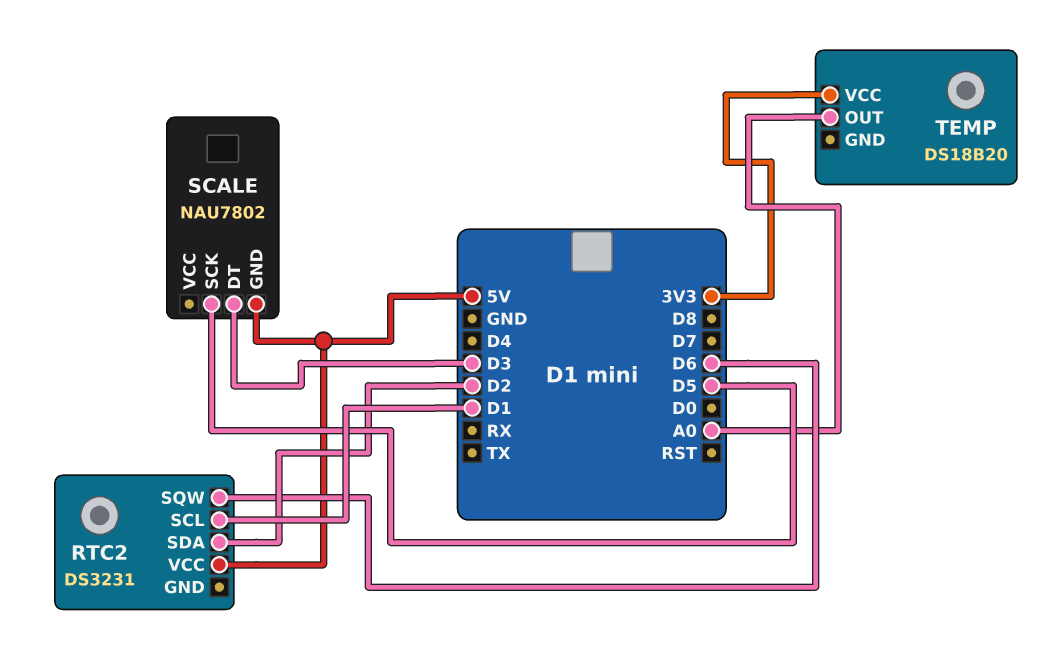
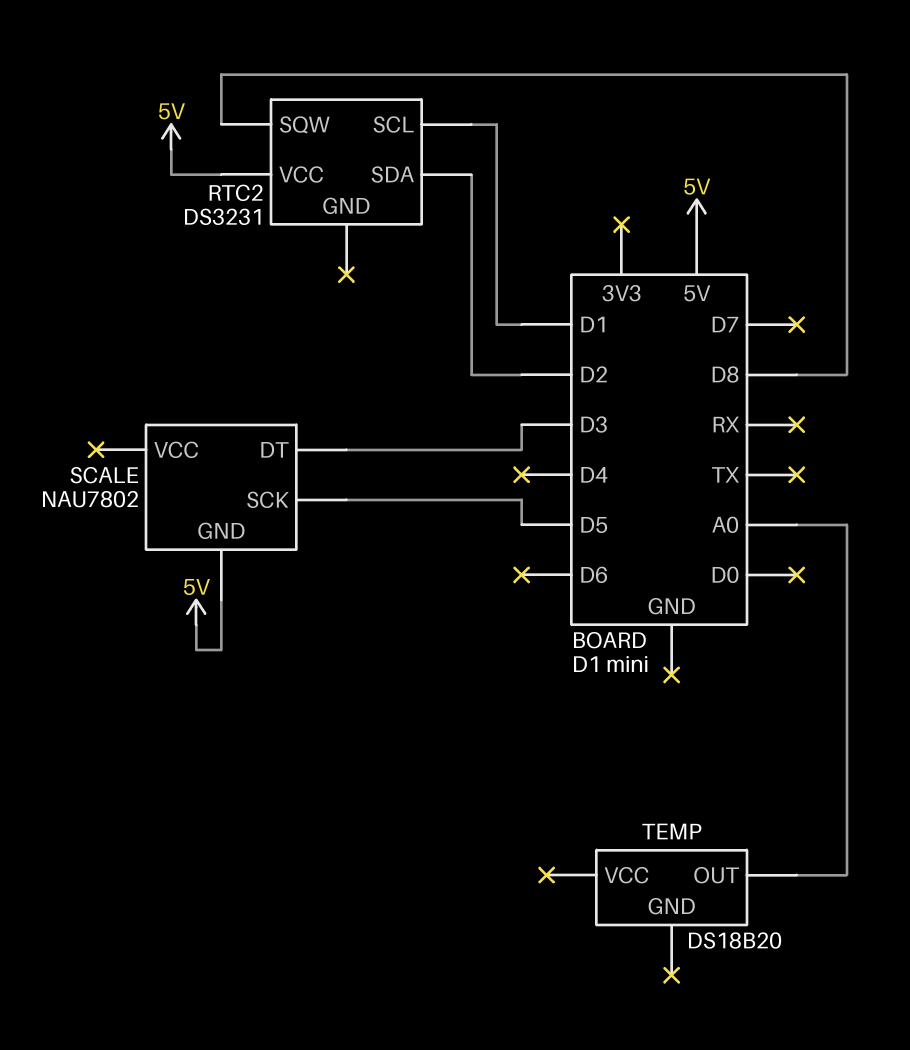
RTC2 pin SQW: D6 -> D8
TEMP pin VCC: 3V3 -> none

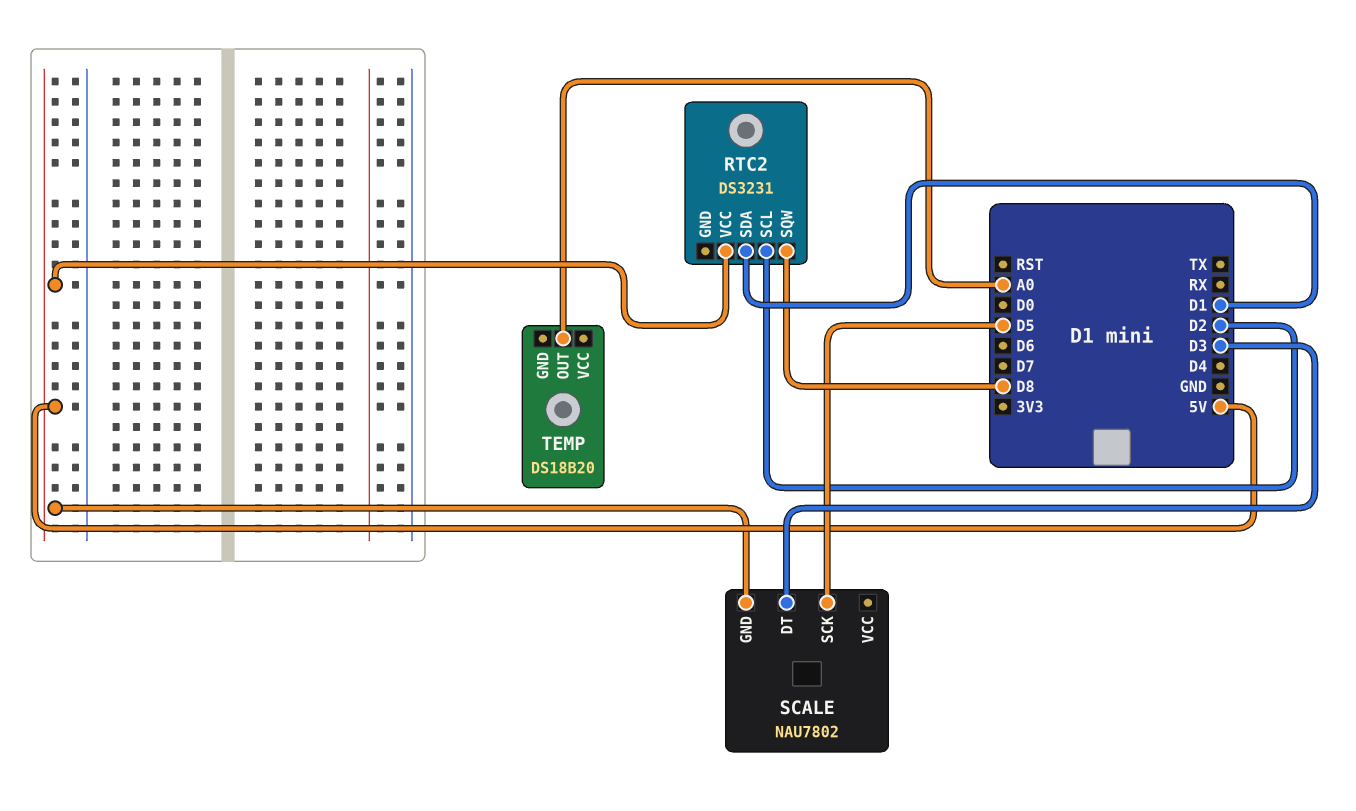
RTC2 pin SCL: D1 -> D2
RTC2 pin SDA: D2 -> D1

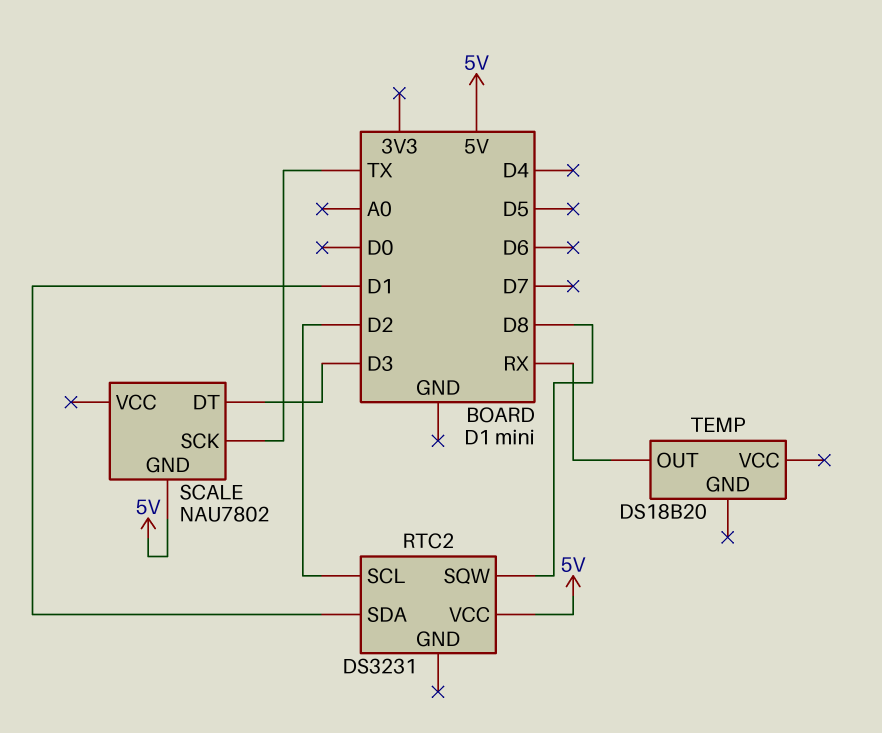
SCALE pin SCK: D5 -> TX
TEMP pin OUT: A0 -> RX

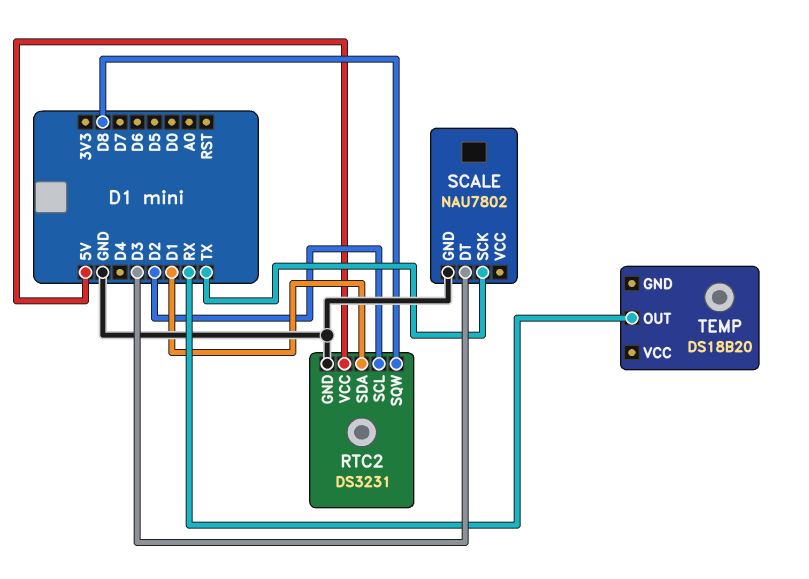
RTC2 pin GND: none -> GND
SCALE pin GND: 5V -> GND

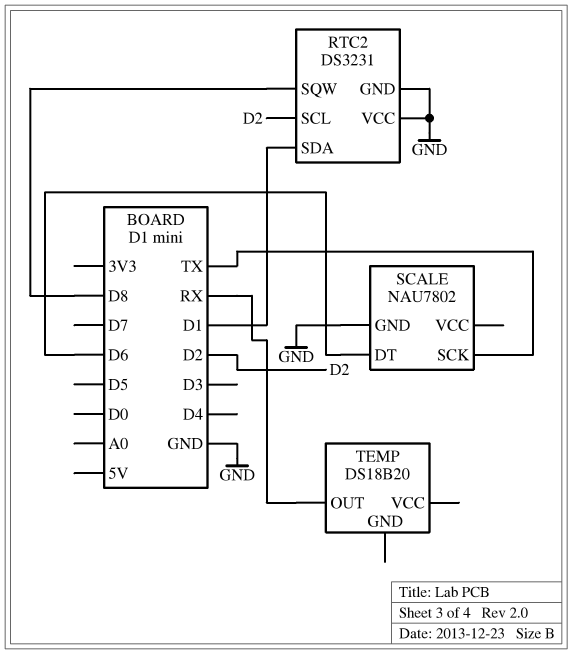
RTC2 pin VCC: 5V -> GND
SCALE pin DT: D3 -> D6

